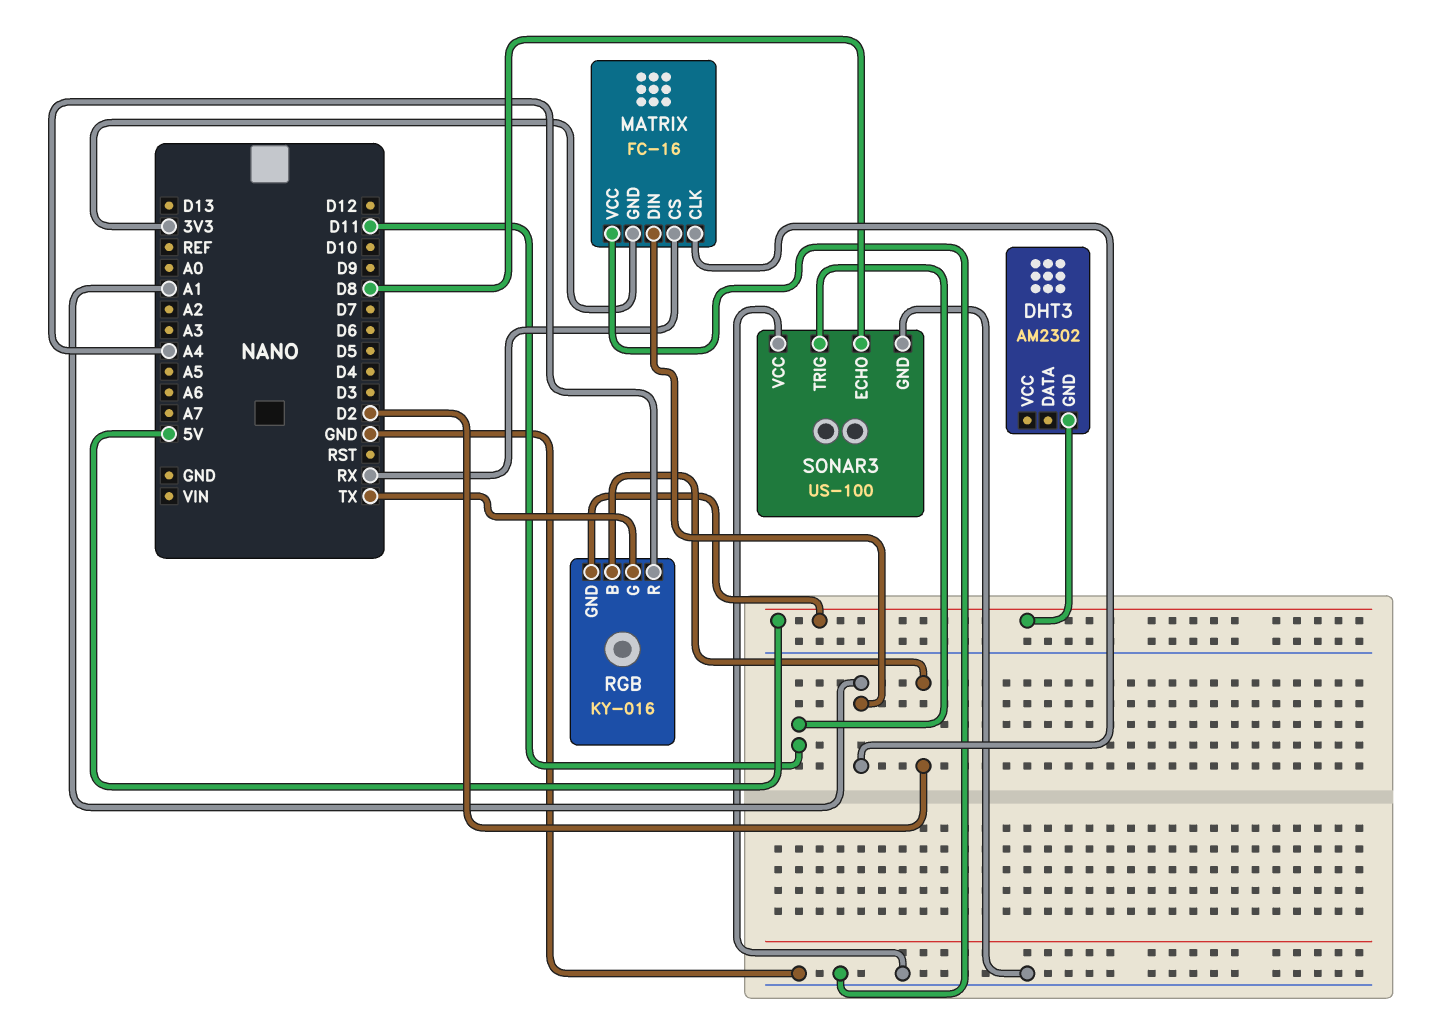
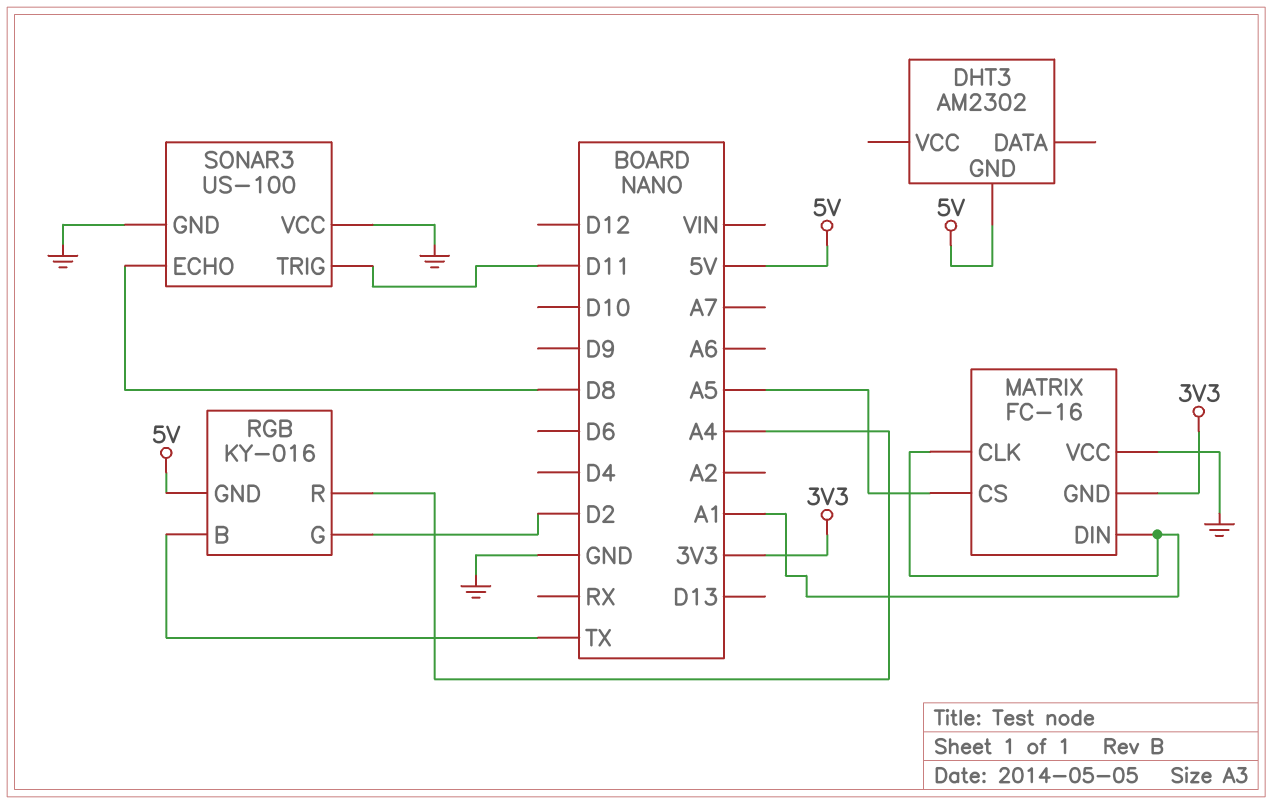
MATRIX pin CS: RX -> A5
RGB pin B: D2 -> TX
RGB pin G: TX -> D2

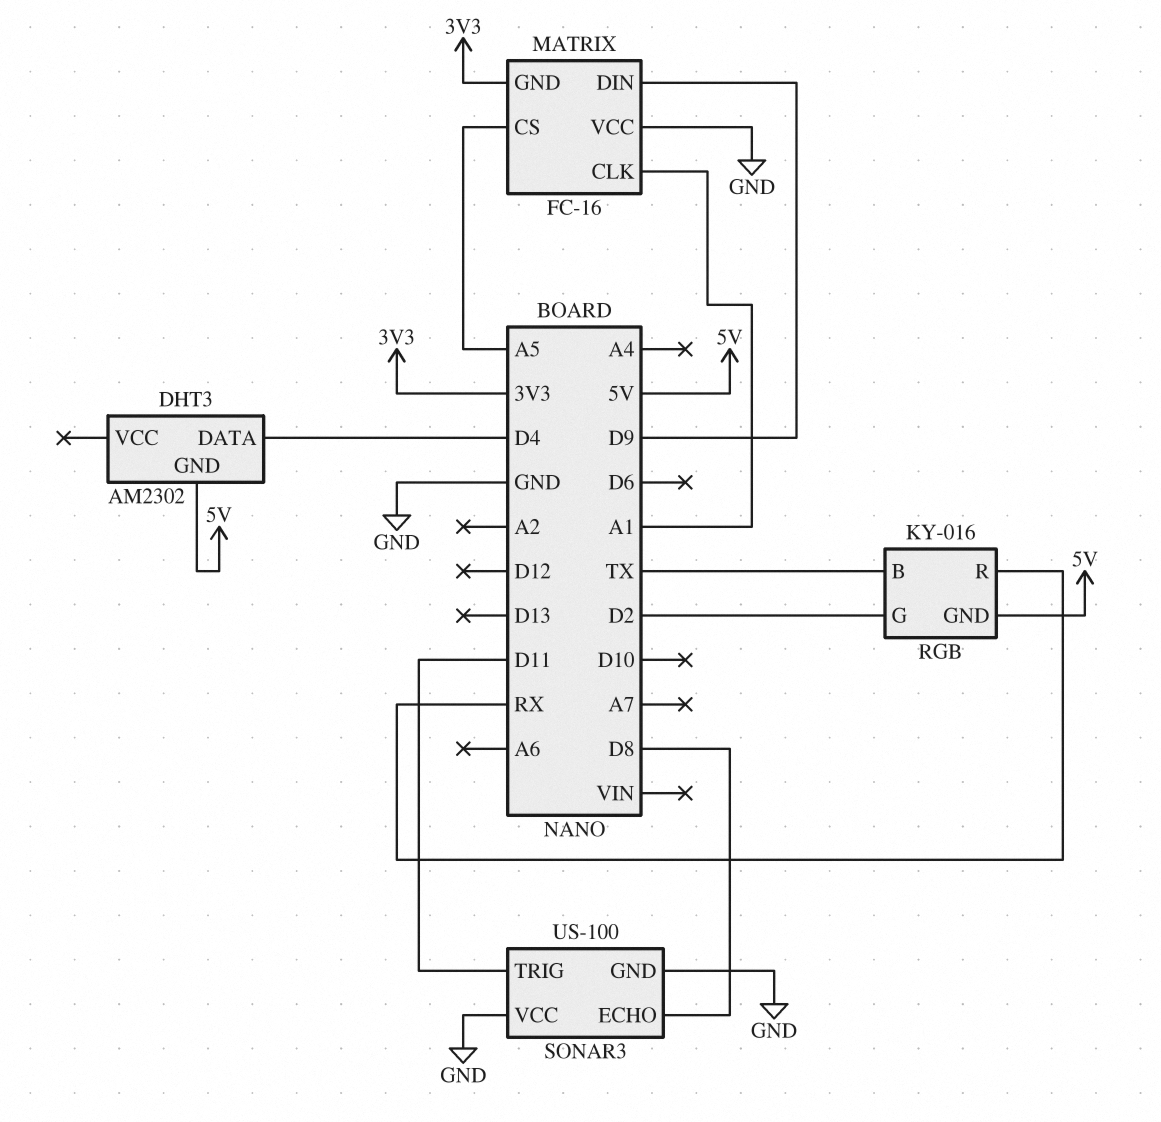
DHT3 pin DATA: none -> D4
MATRIX pin DIN: A1 -> D9
RGB pin R: A4 -> RX

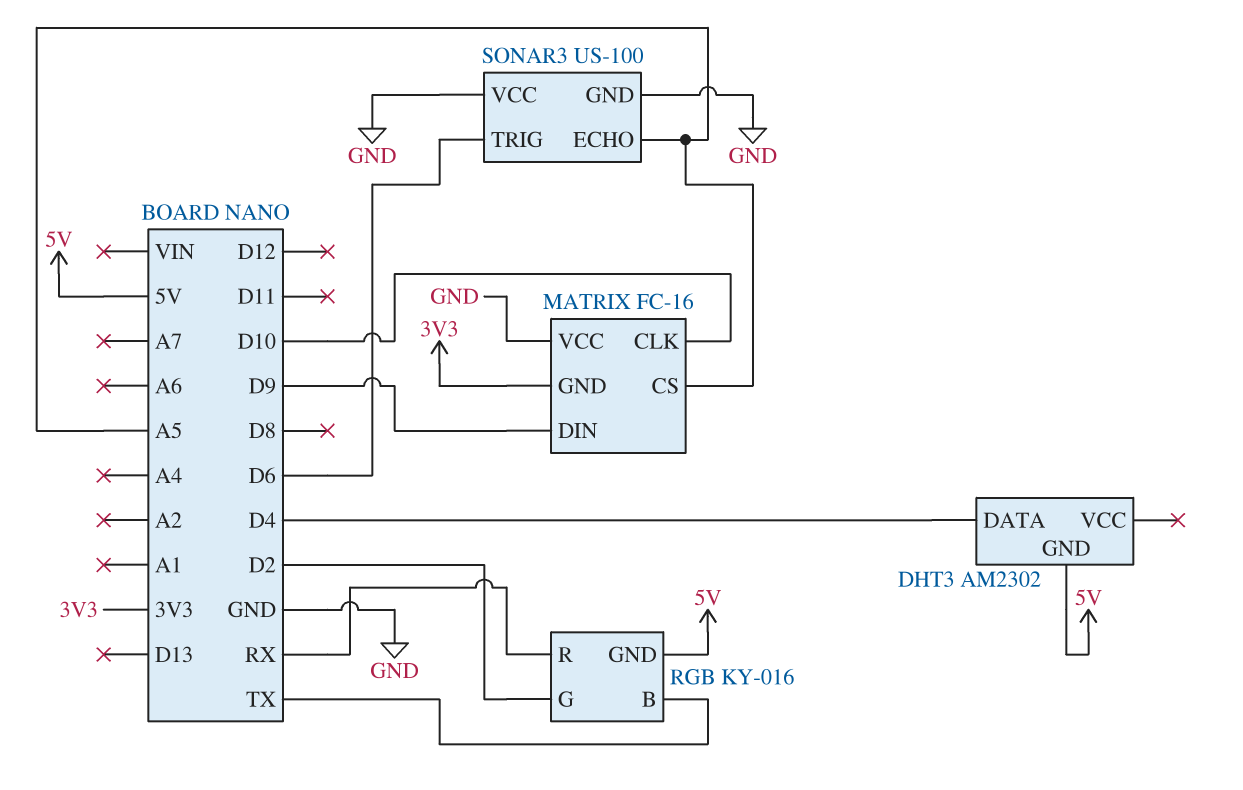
MATRIX pin CLK: A1 -> D10
SONAR3 pin ECHO: D8 -> A5
SONAR3 pin TRIG: D11 -> D6

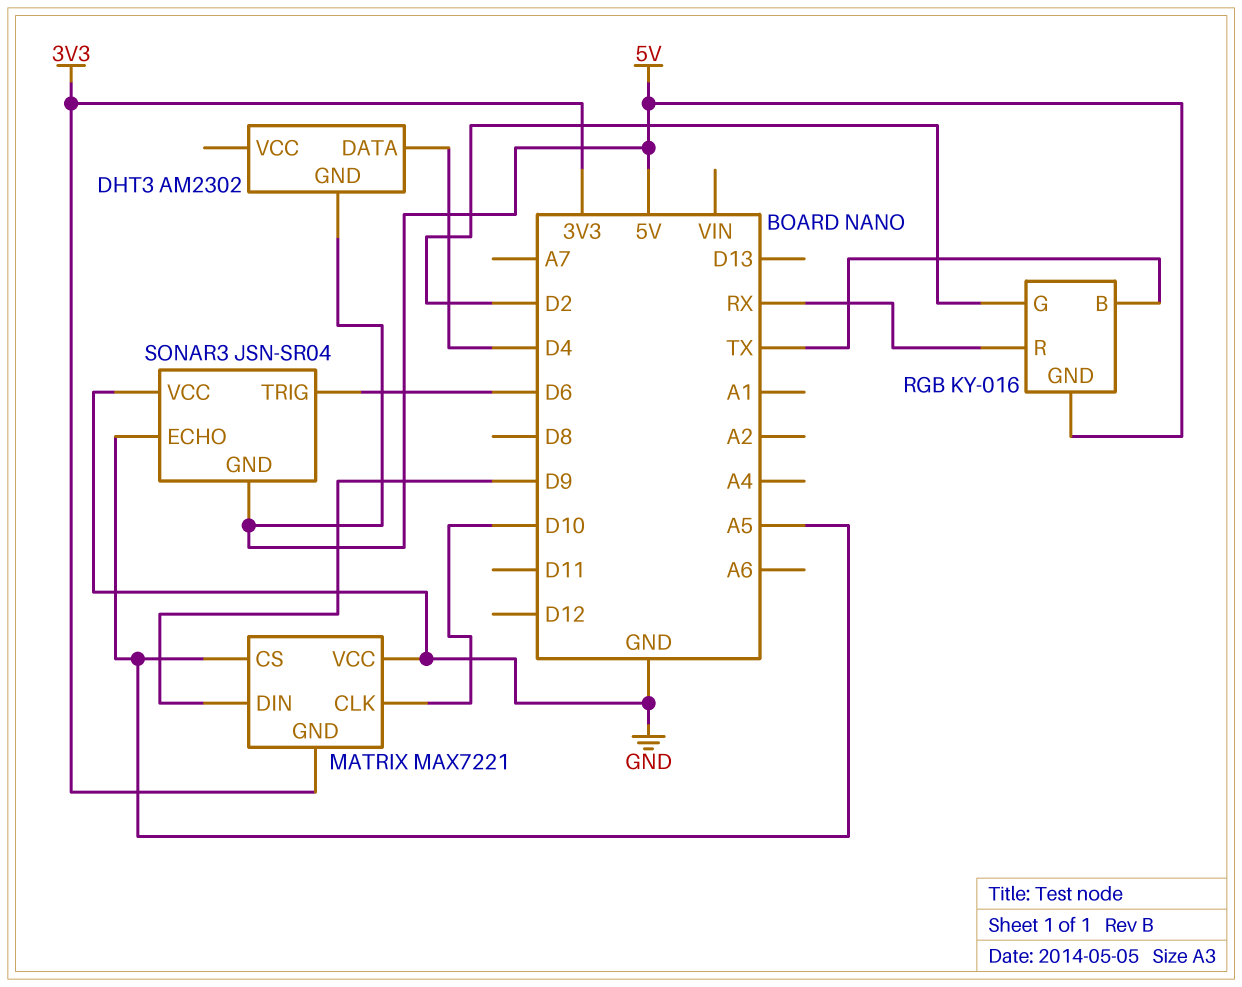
MATRIX: FC-16 -> MAX7221
SONAR3: US-100 -> JSN-SR04
SONAR3 pin GND: GND -> 5V

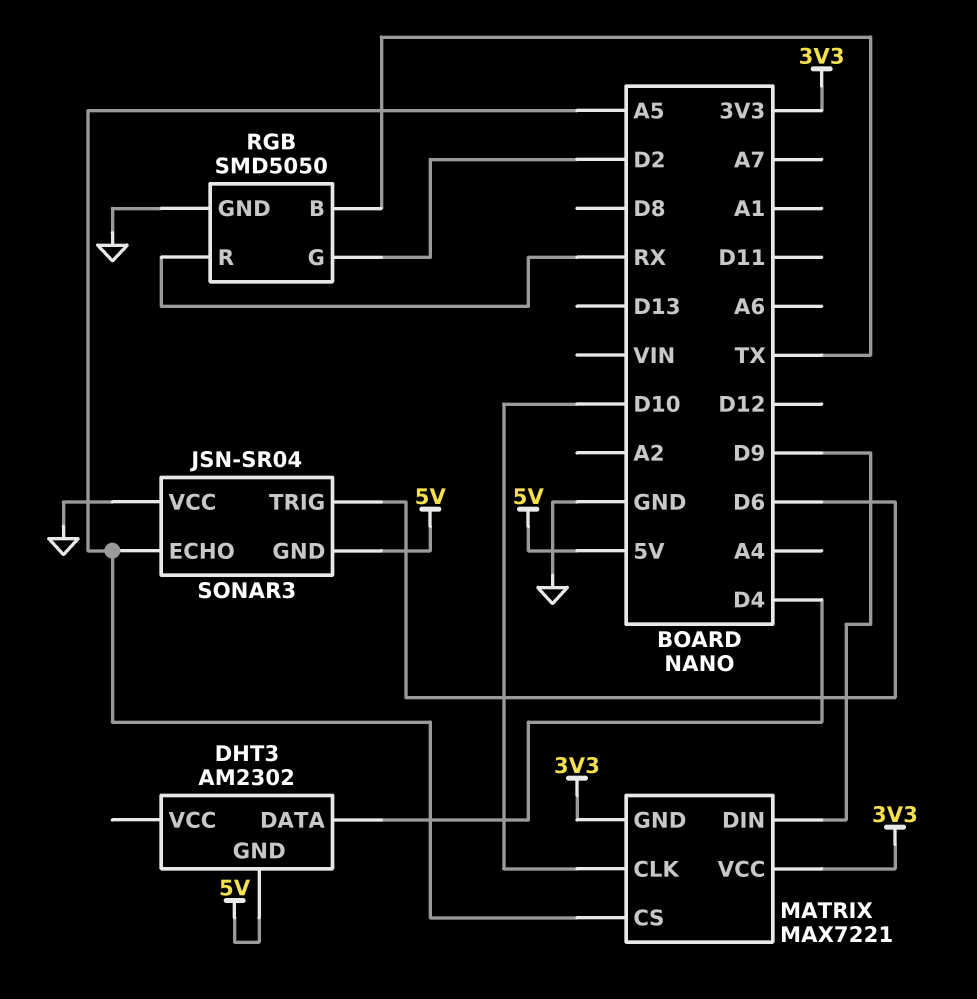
MATRIX pin VCC: GND -> 3V3
RGB: KY-016 -> SMD5050
RGB pin GND: 5V -> GND

